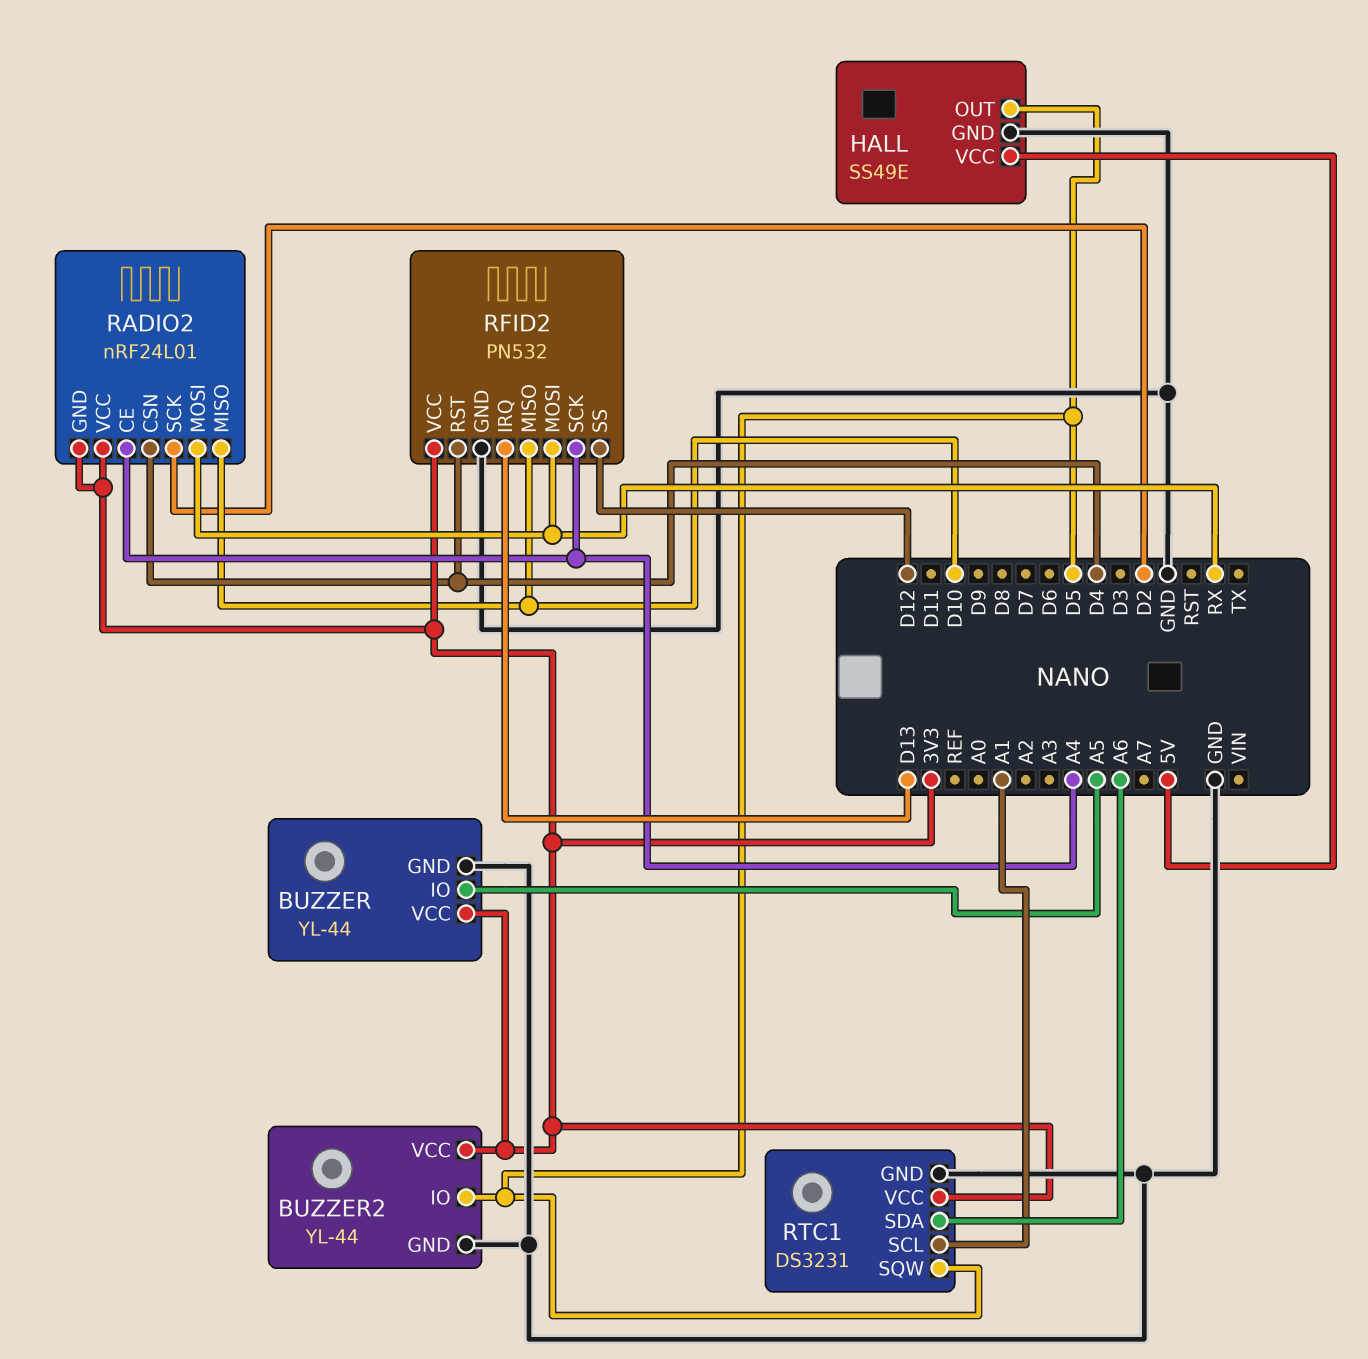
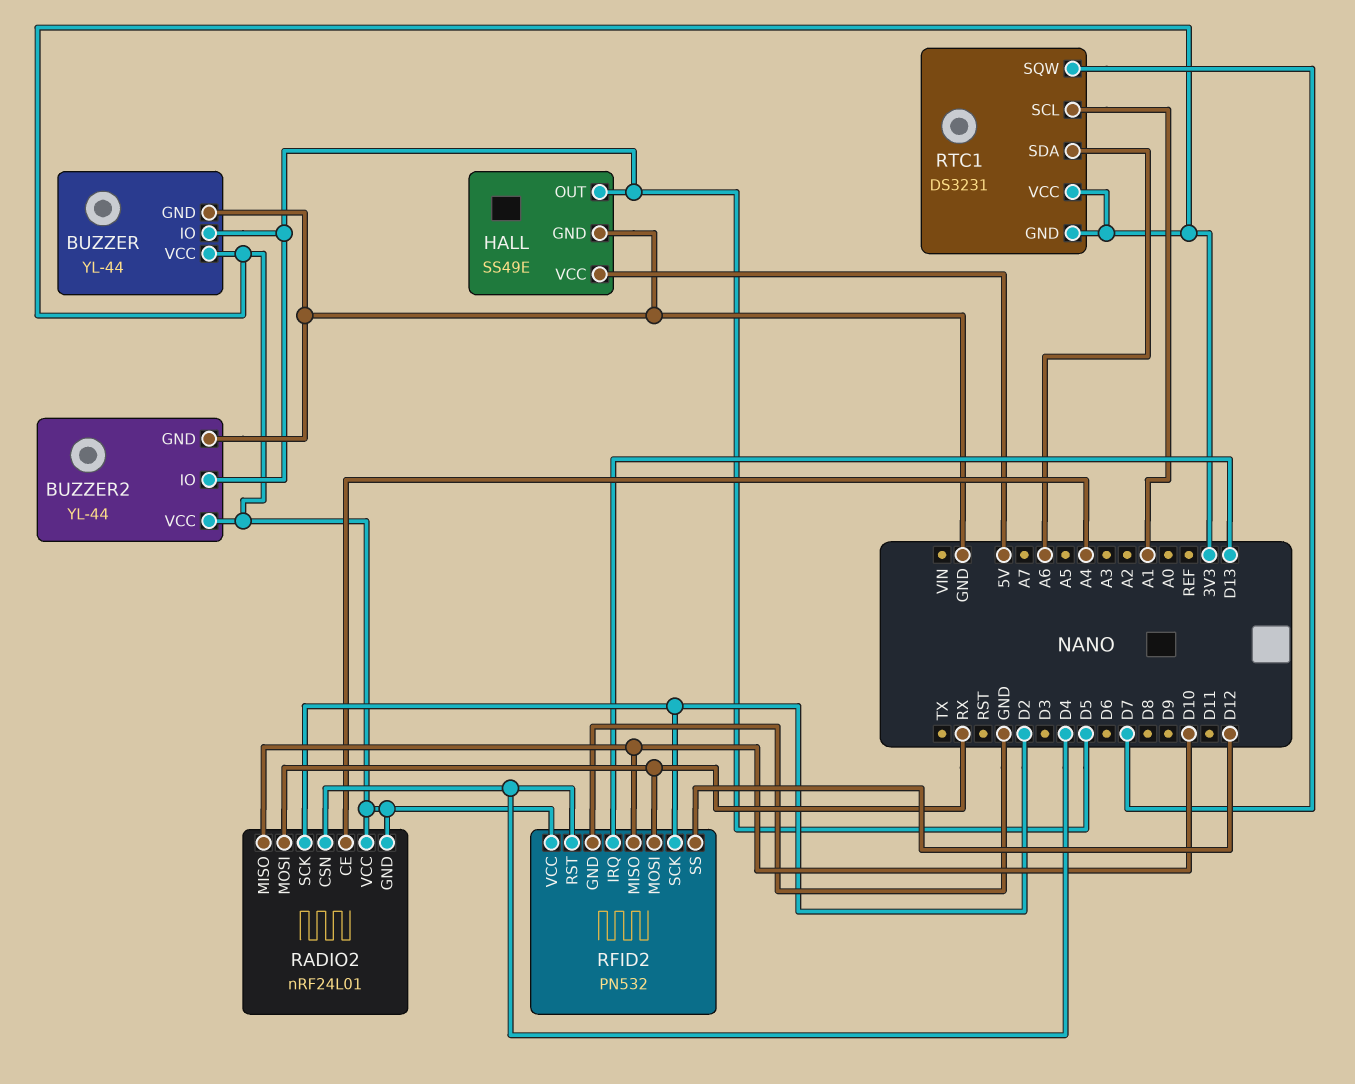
BUZZER pin IO: A5 -> D5
RFID2 pin SCK: A4 -> D2
RTC1 pin GND: GND -> 3V3
RTC1 pin SQW: D5 -> D7

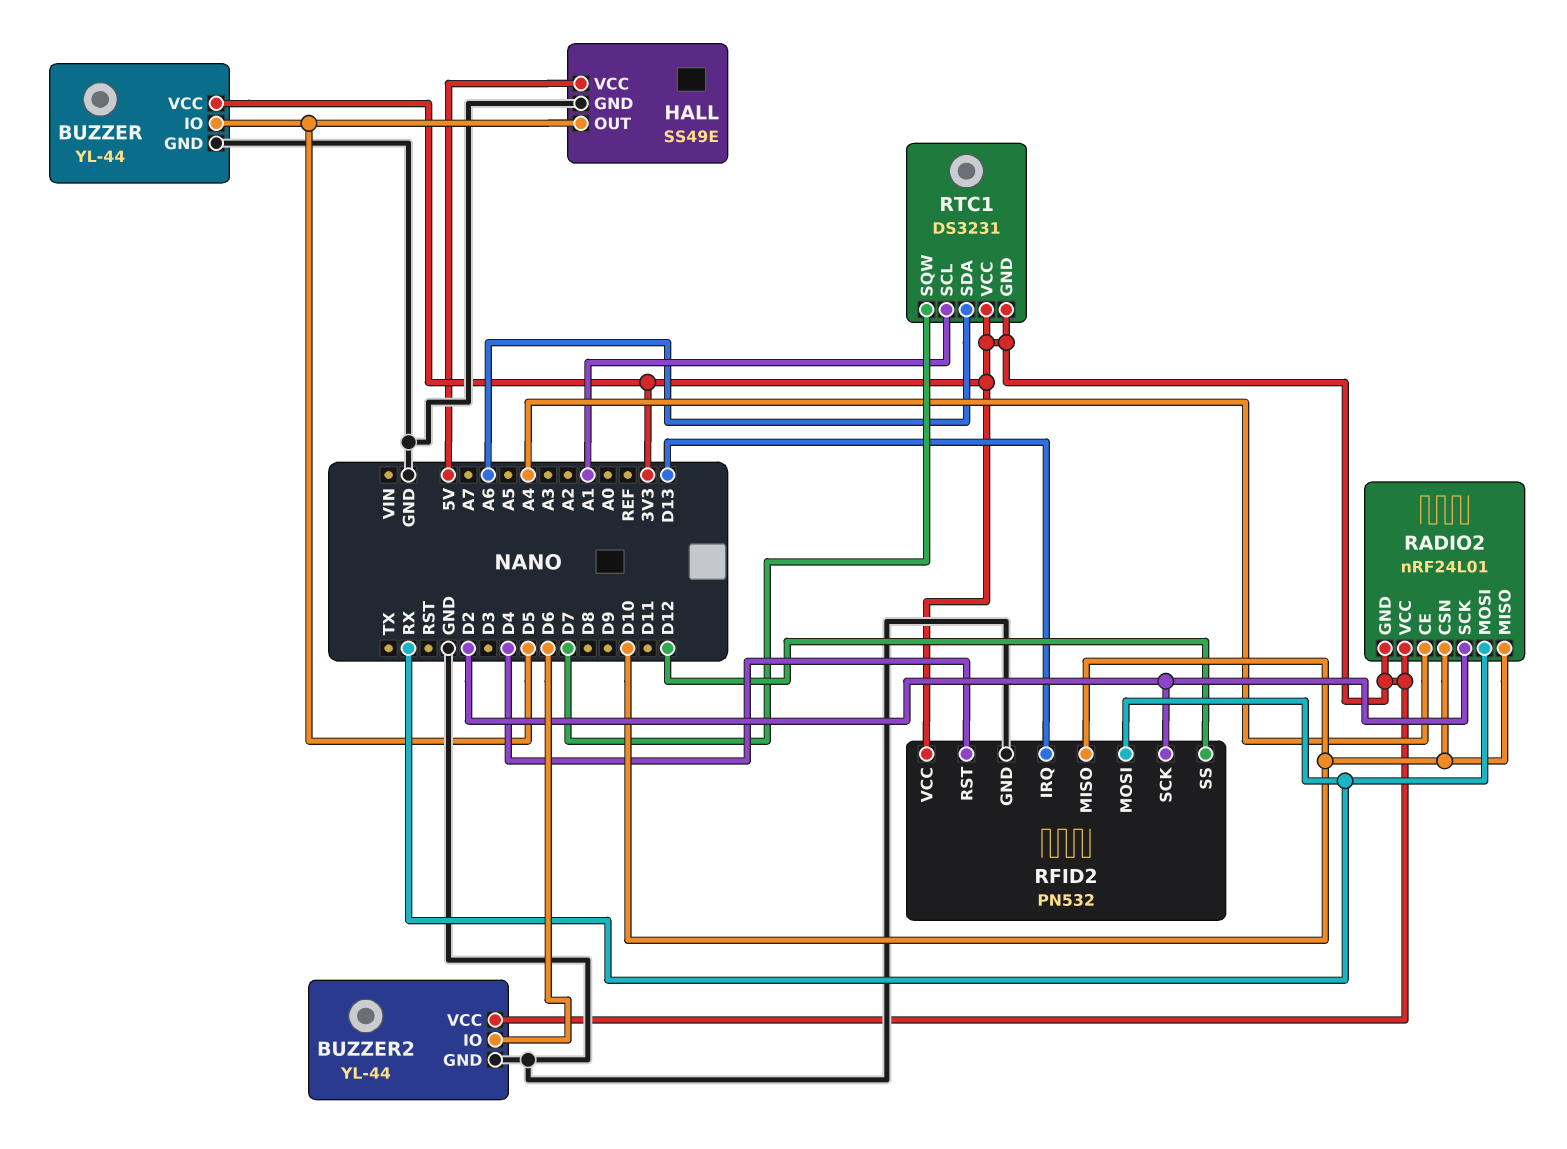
BUZZER2 pin IO: D5 -> D6
RADIO2 pin CSN: D4 -> D10

